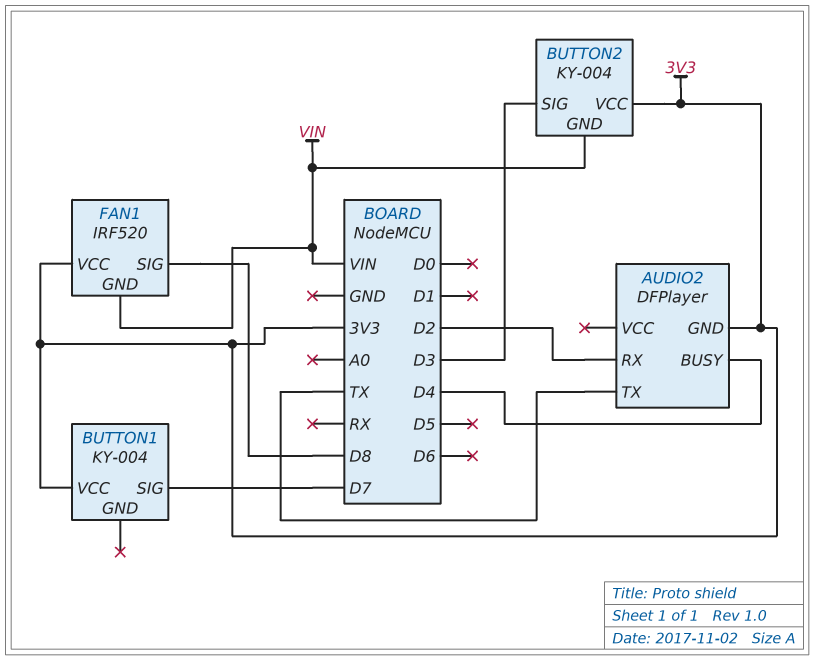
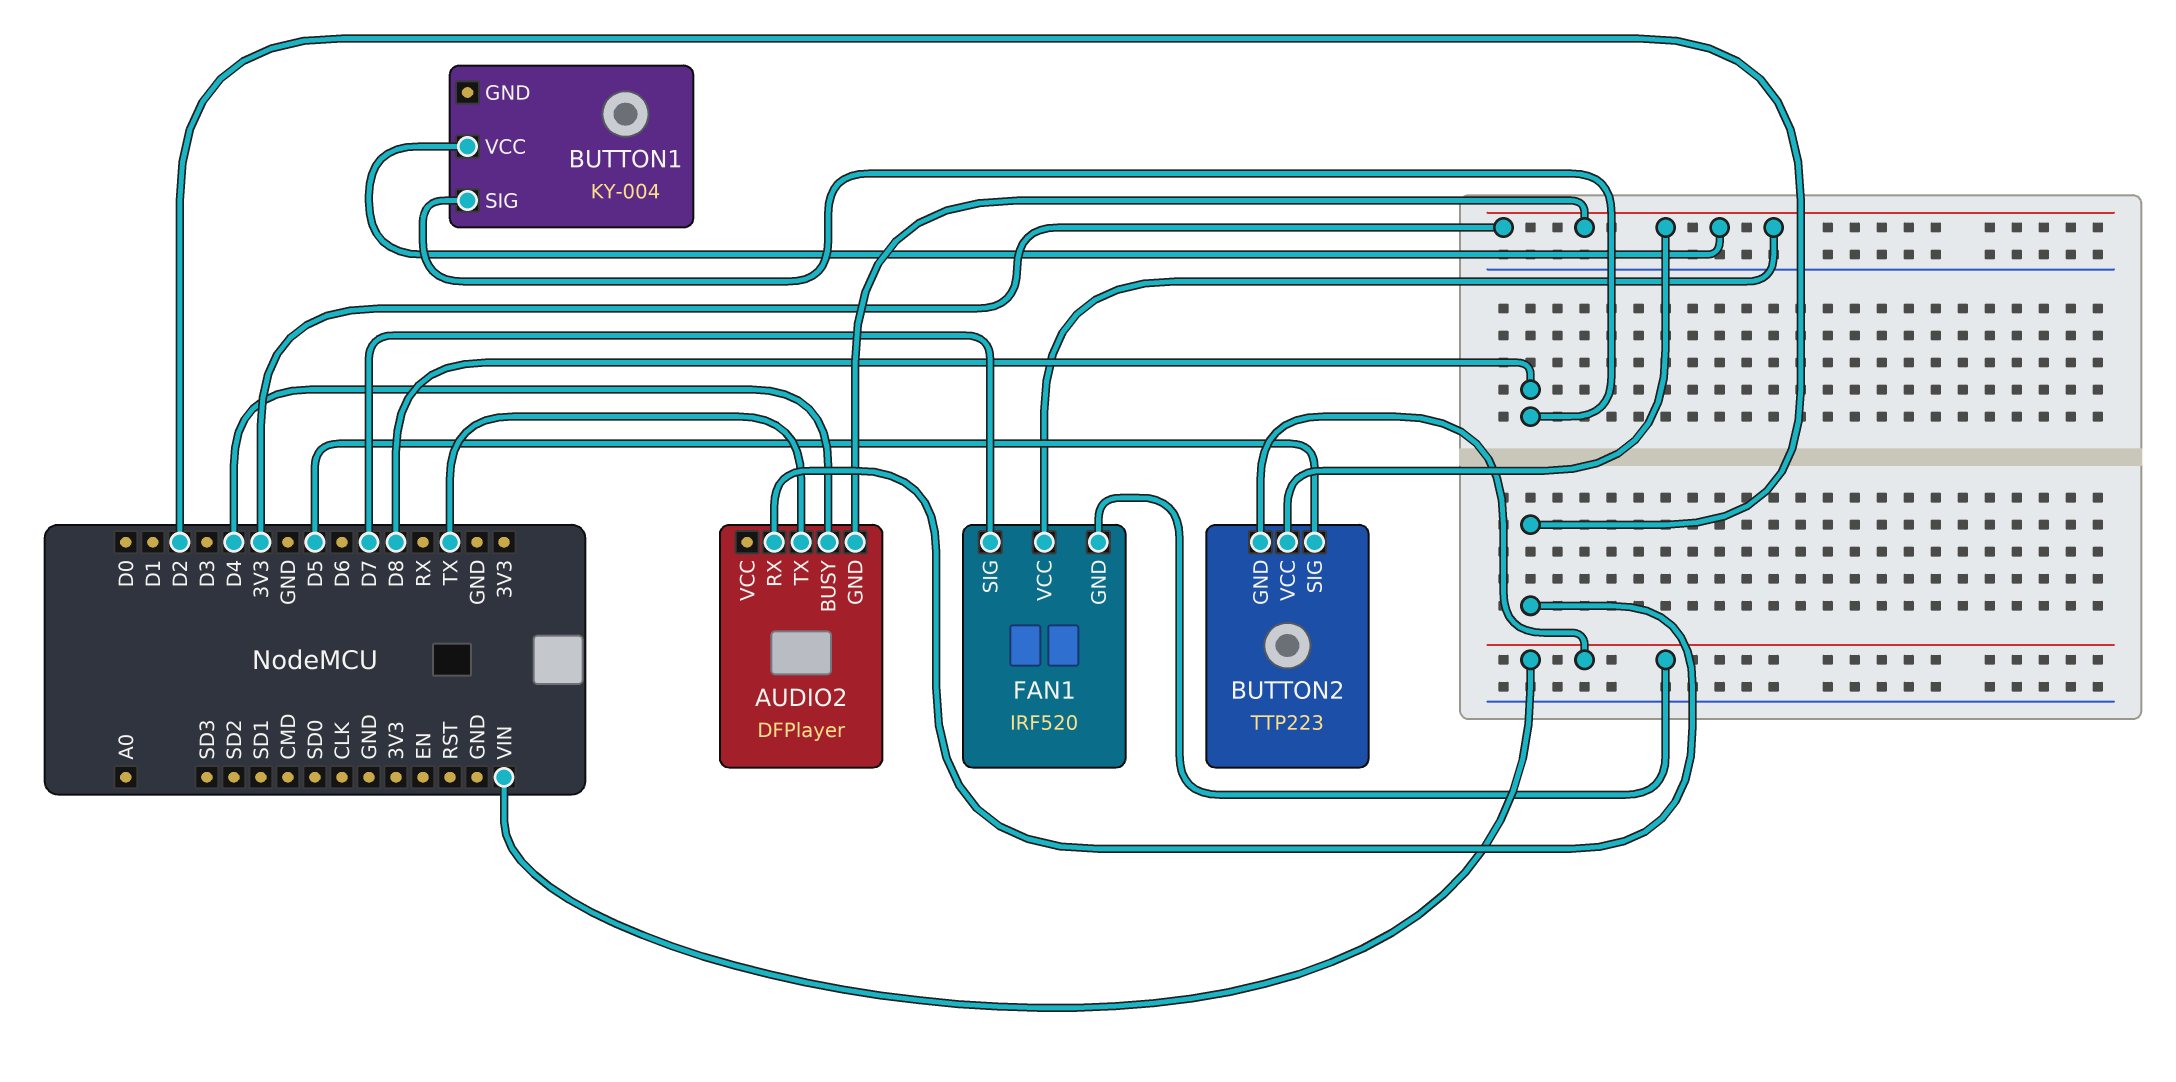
BUTTON1 pin SIG: D7 -> D8
BUTTON2: KY-004 -> TTP223
BUTTON2 pin SIG: D3 -> D5
FAN1 pin SIG: D8 -> D7

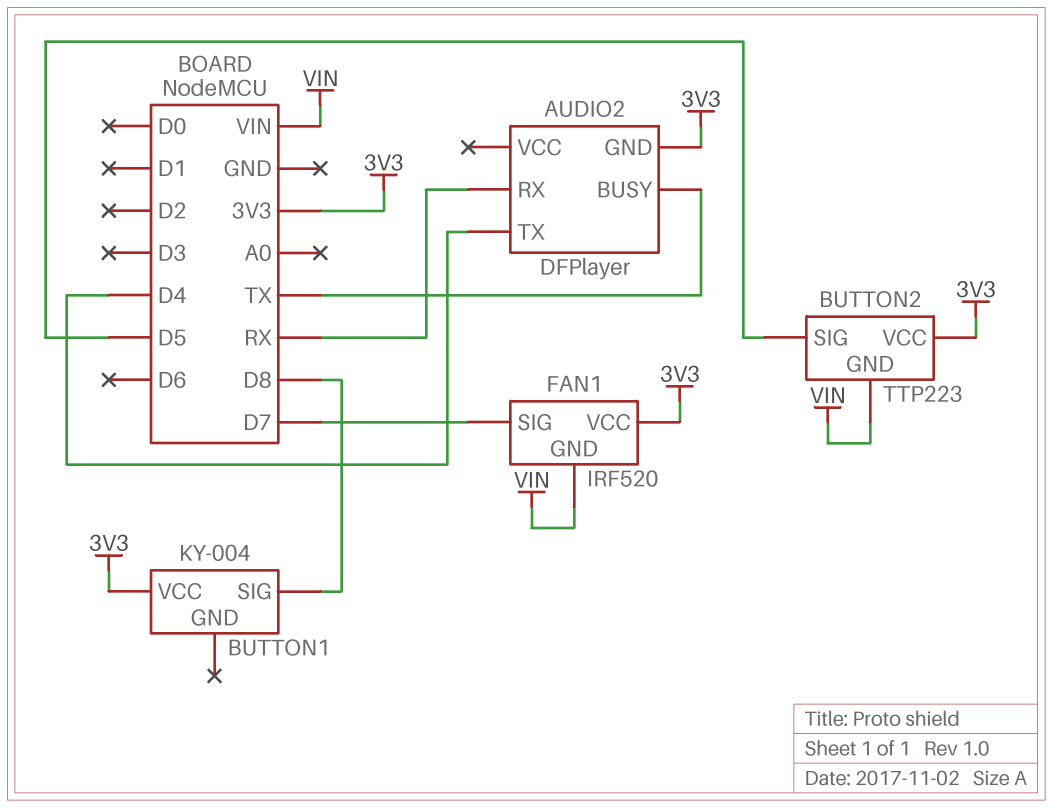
AUDIO2 pin BUSY: D4 -> TX
AUDIO2 pin RX: D2 -> RX
AUDIO2 pin TX: TX -> D4

